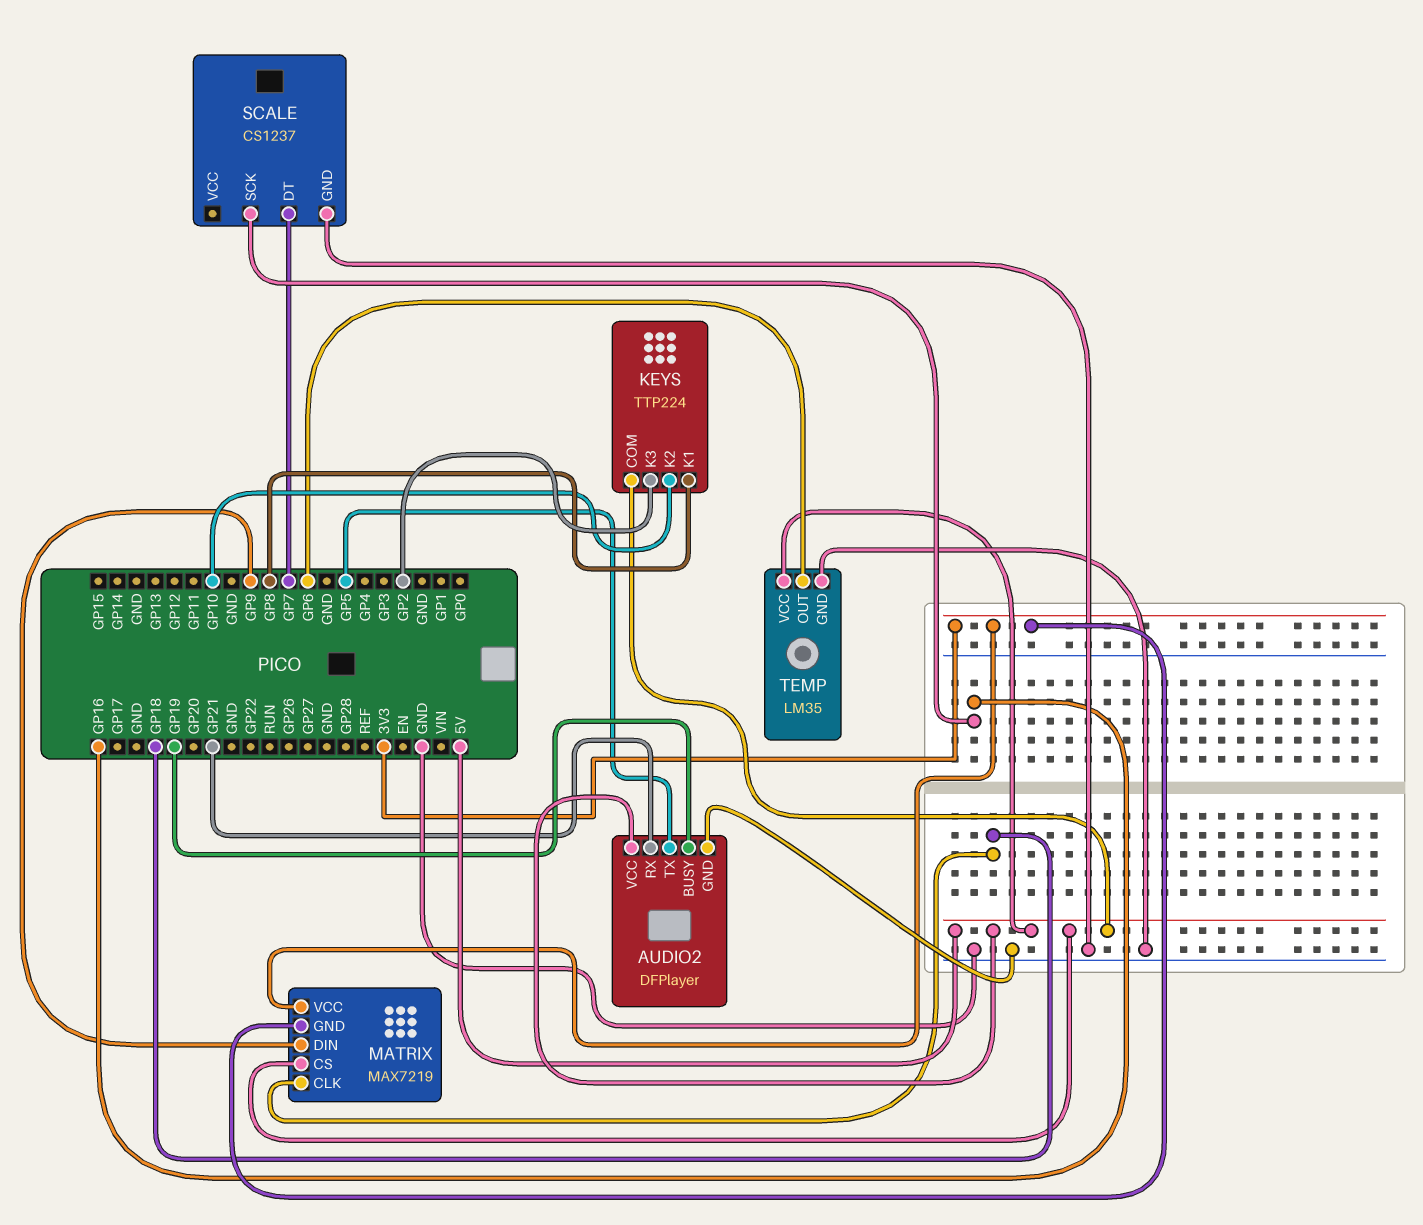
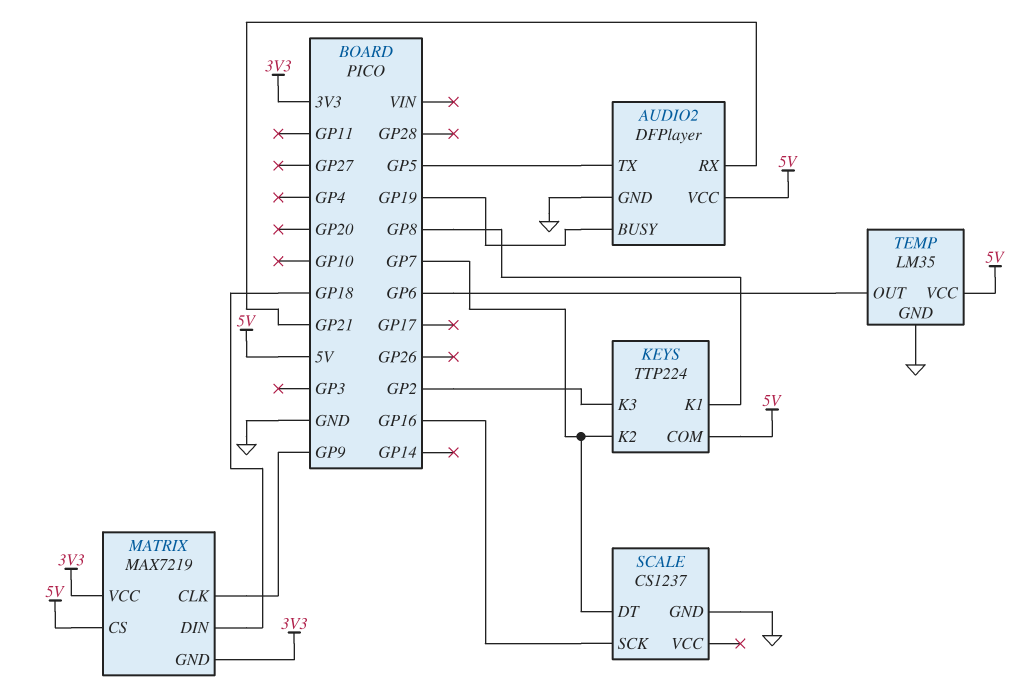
KEYS pin K2: GP10 -> GP7
MATRIX pin CLK: GP18 -> GP9
MATRIX pin DIN: GP9 -> GP18

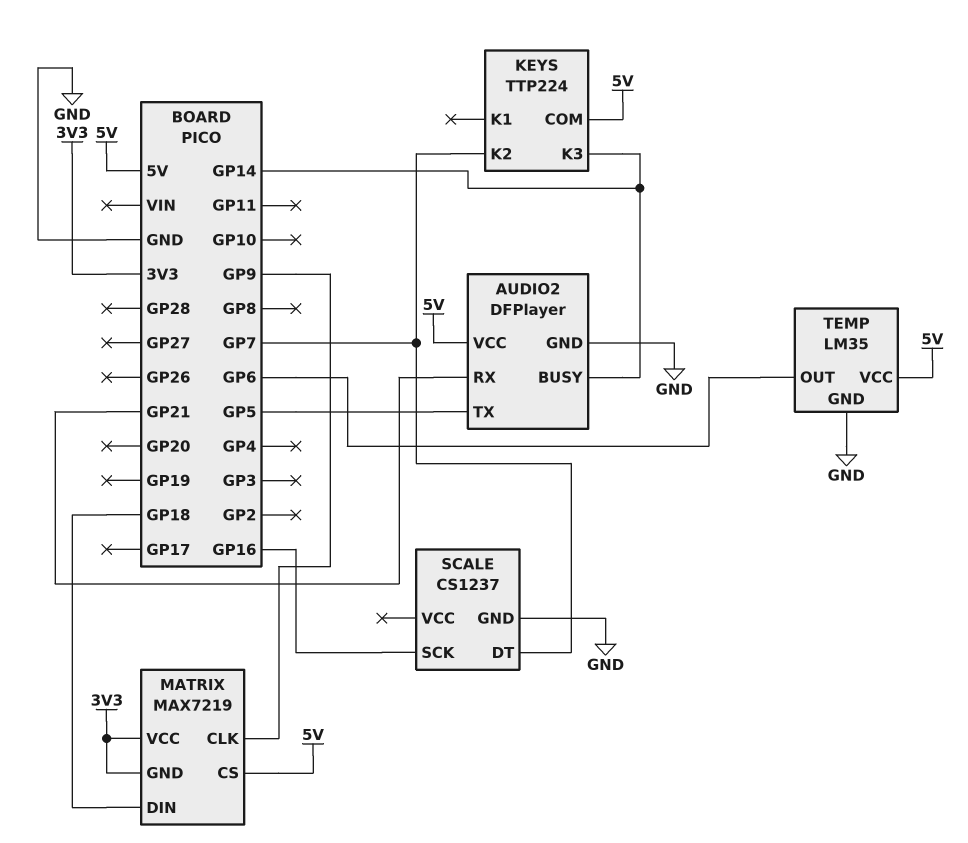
AUDIO2 pin BUSY: GP19 -> GP14
KEYS pin K1: GP8 -> none
KEYS pin K3: GP2 -> GP14

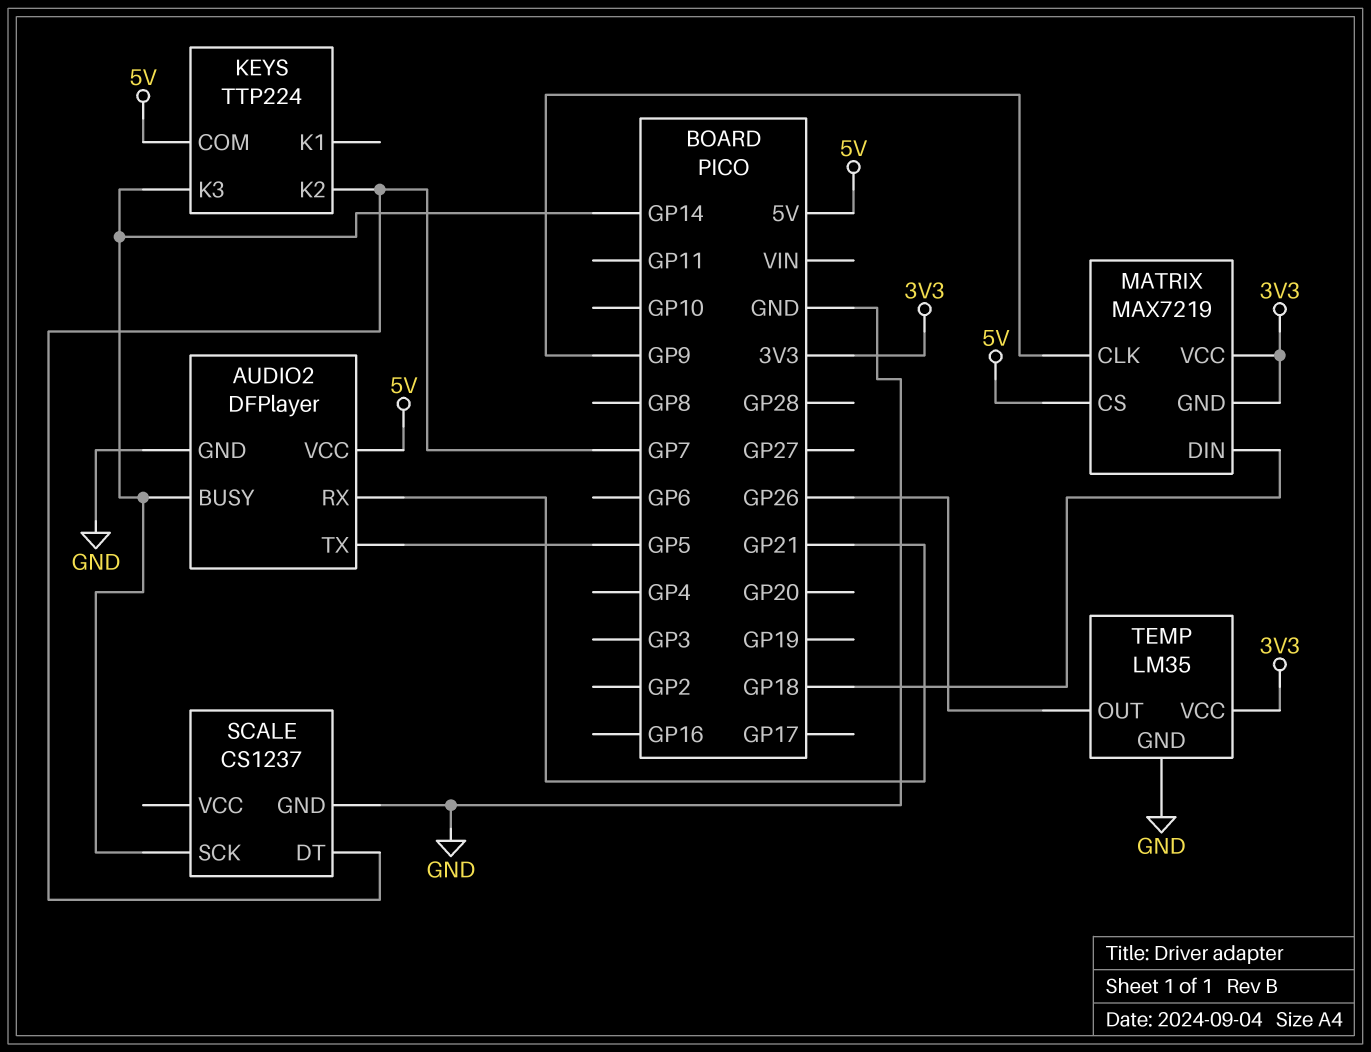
SCALE pin SCK: GP16 -> GP14
TEMP pin OUT: GP6 -> GP26
TEMP pin VCC: 5V -> 3V3

